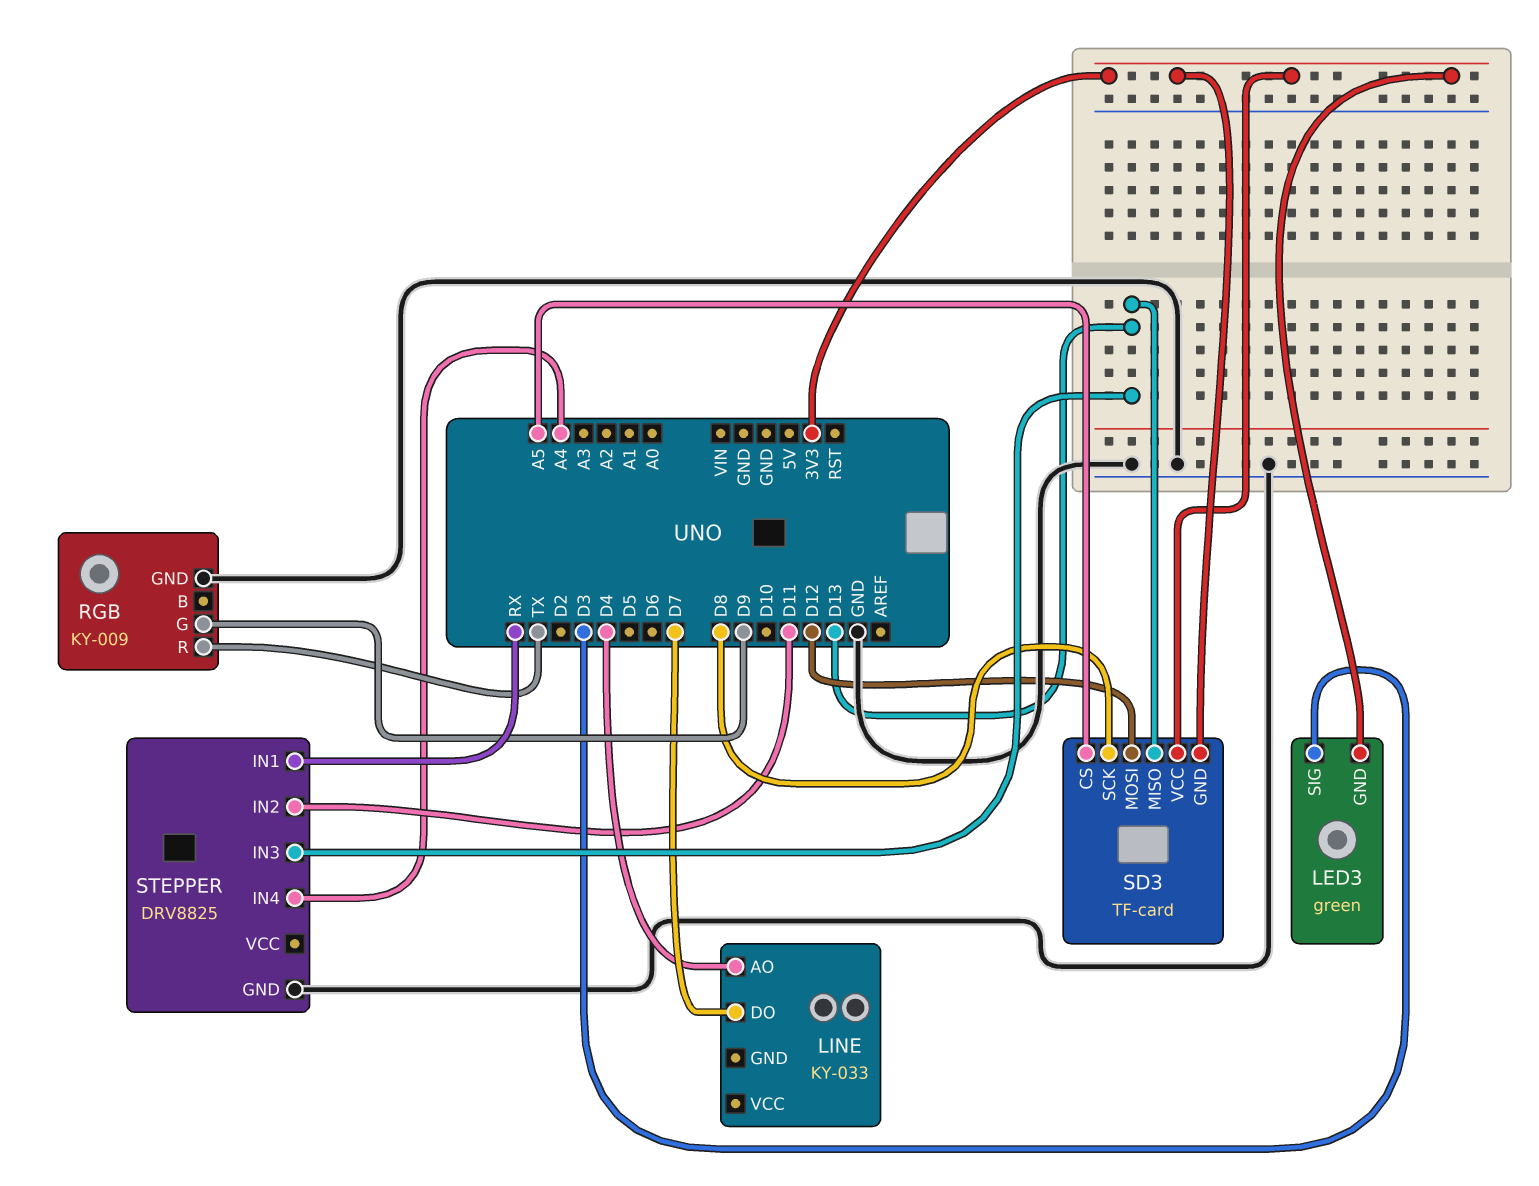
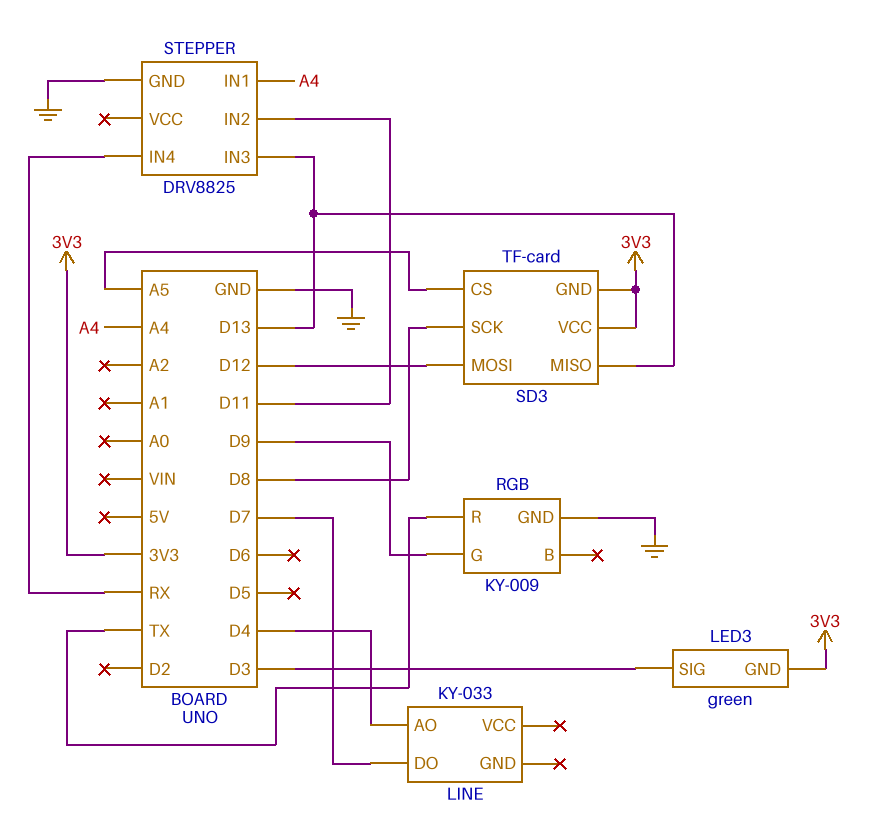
STEPPER pin IN1: RX -> A4
STEPPER pin IN4: A4 -> RX

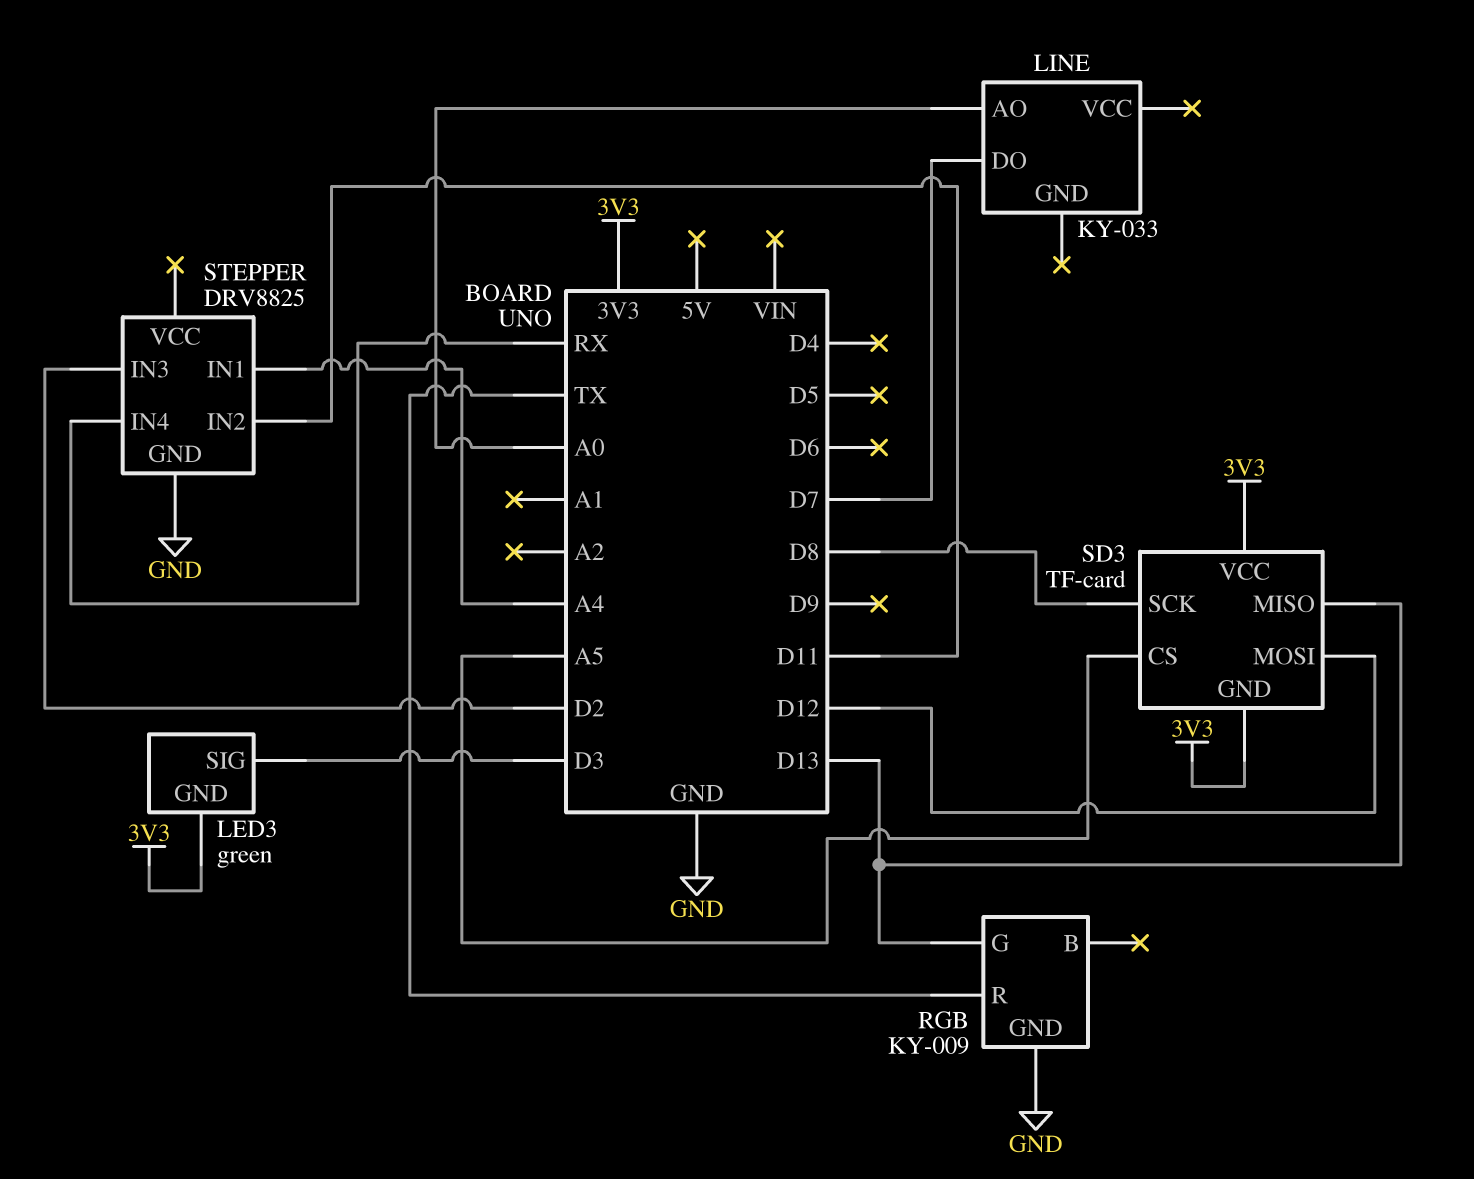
LINE pin AO: D4 -> A0
RGB pin G: D9 -> D13
STEPPER pin IN3: D13 -> D2

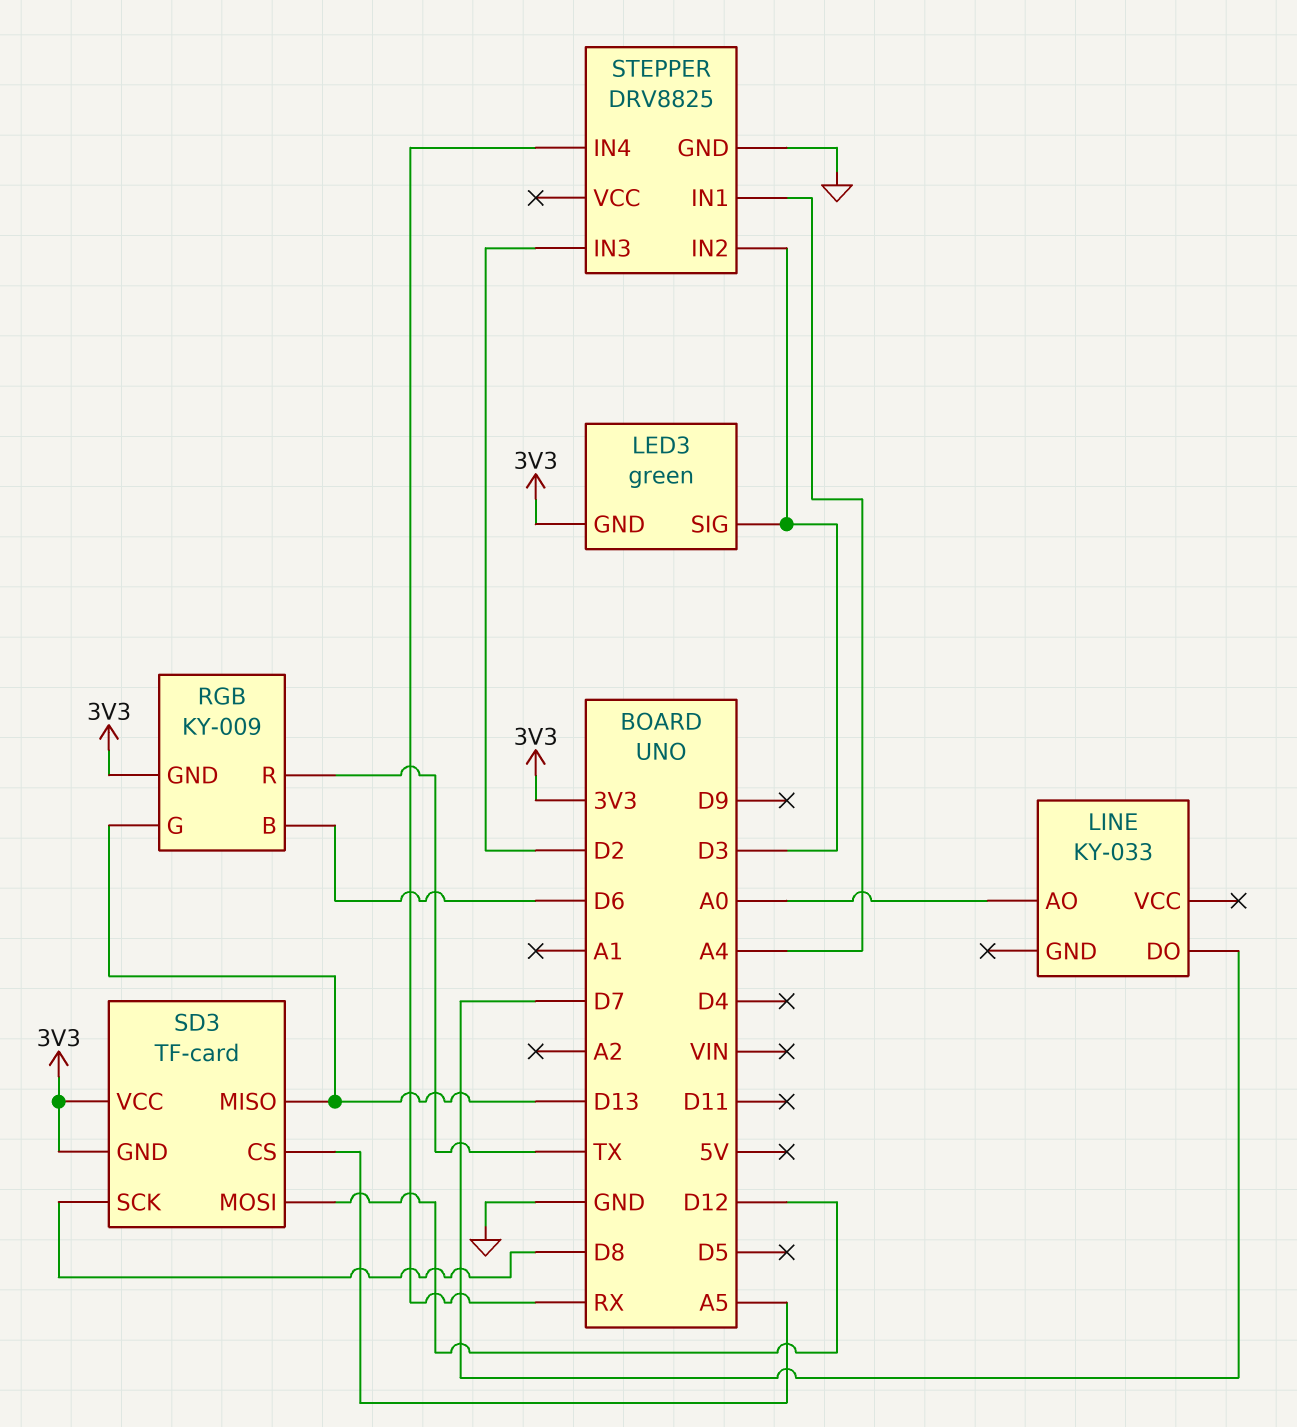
RGB pin B: none -> D6
RGB pin GND: GND -> 3V3
STEPPER pin IN2: D11 -> D3

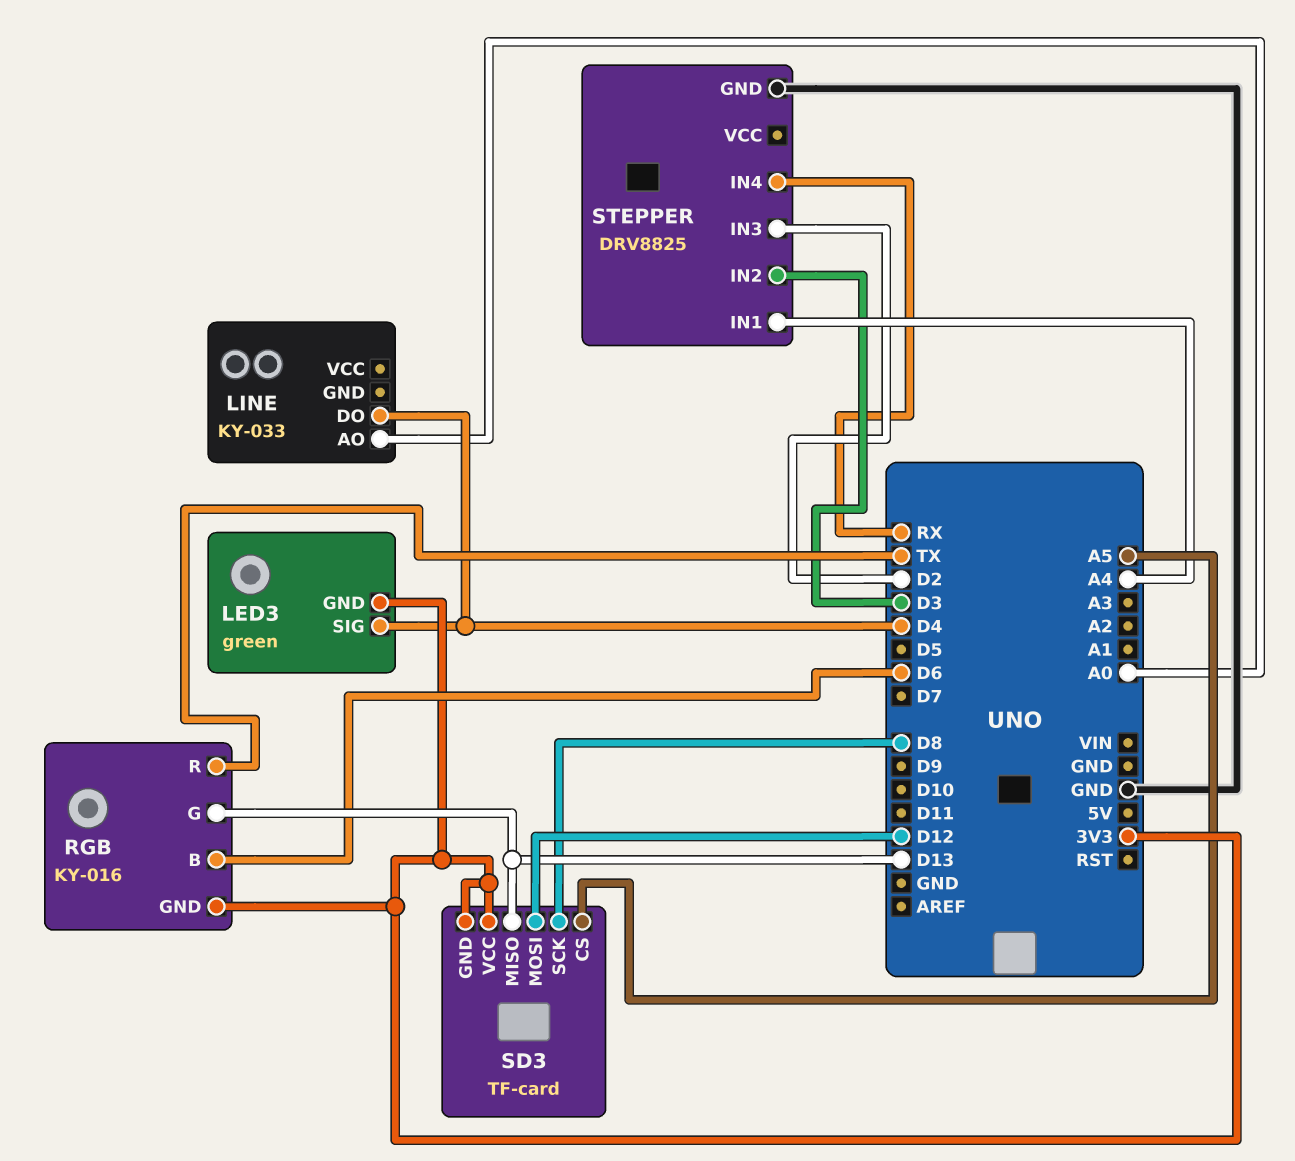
LED3 pin SIG: D3 -> D4
LINE pin DO: D7 -> D4
RGB: KY-009 -> KY-016

